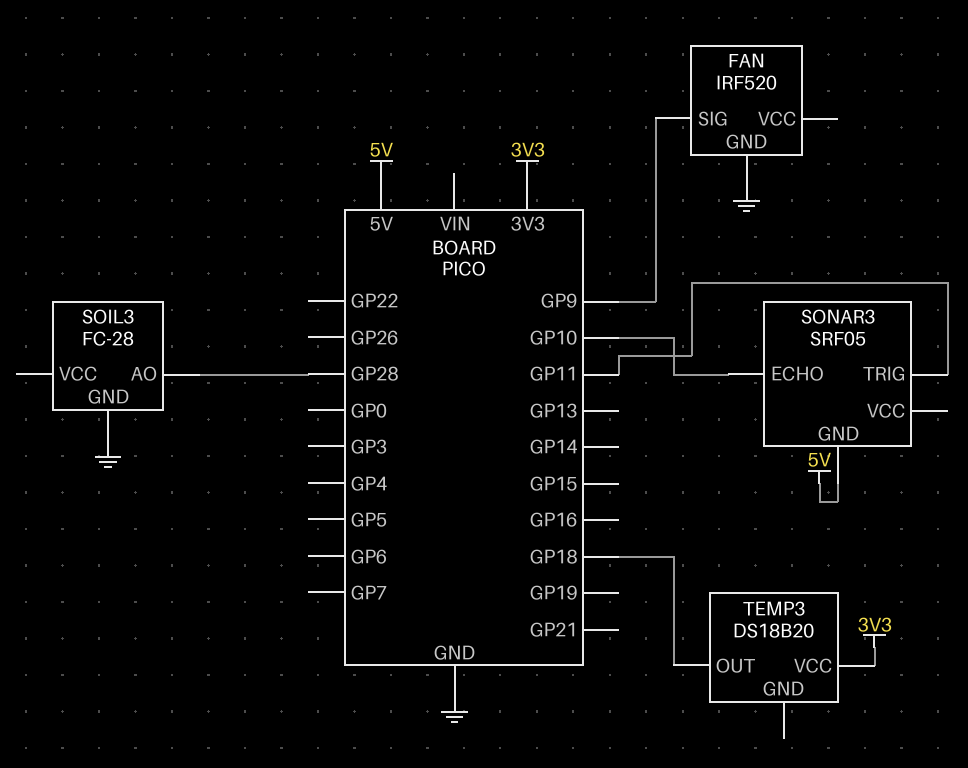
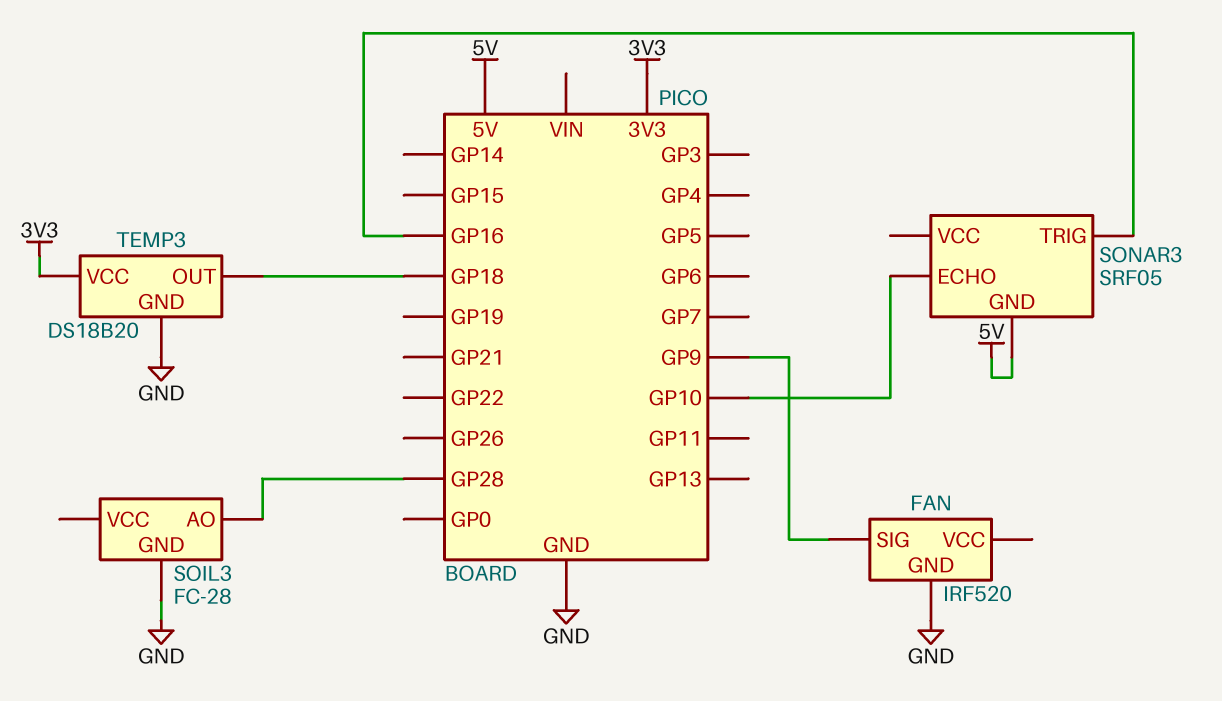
SONAR3 pin TRIG: GP11 -> GP16
TEMP3 pin GND: none -> GND

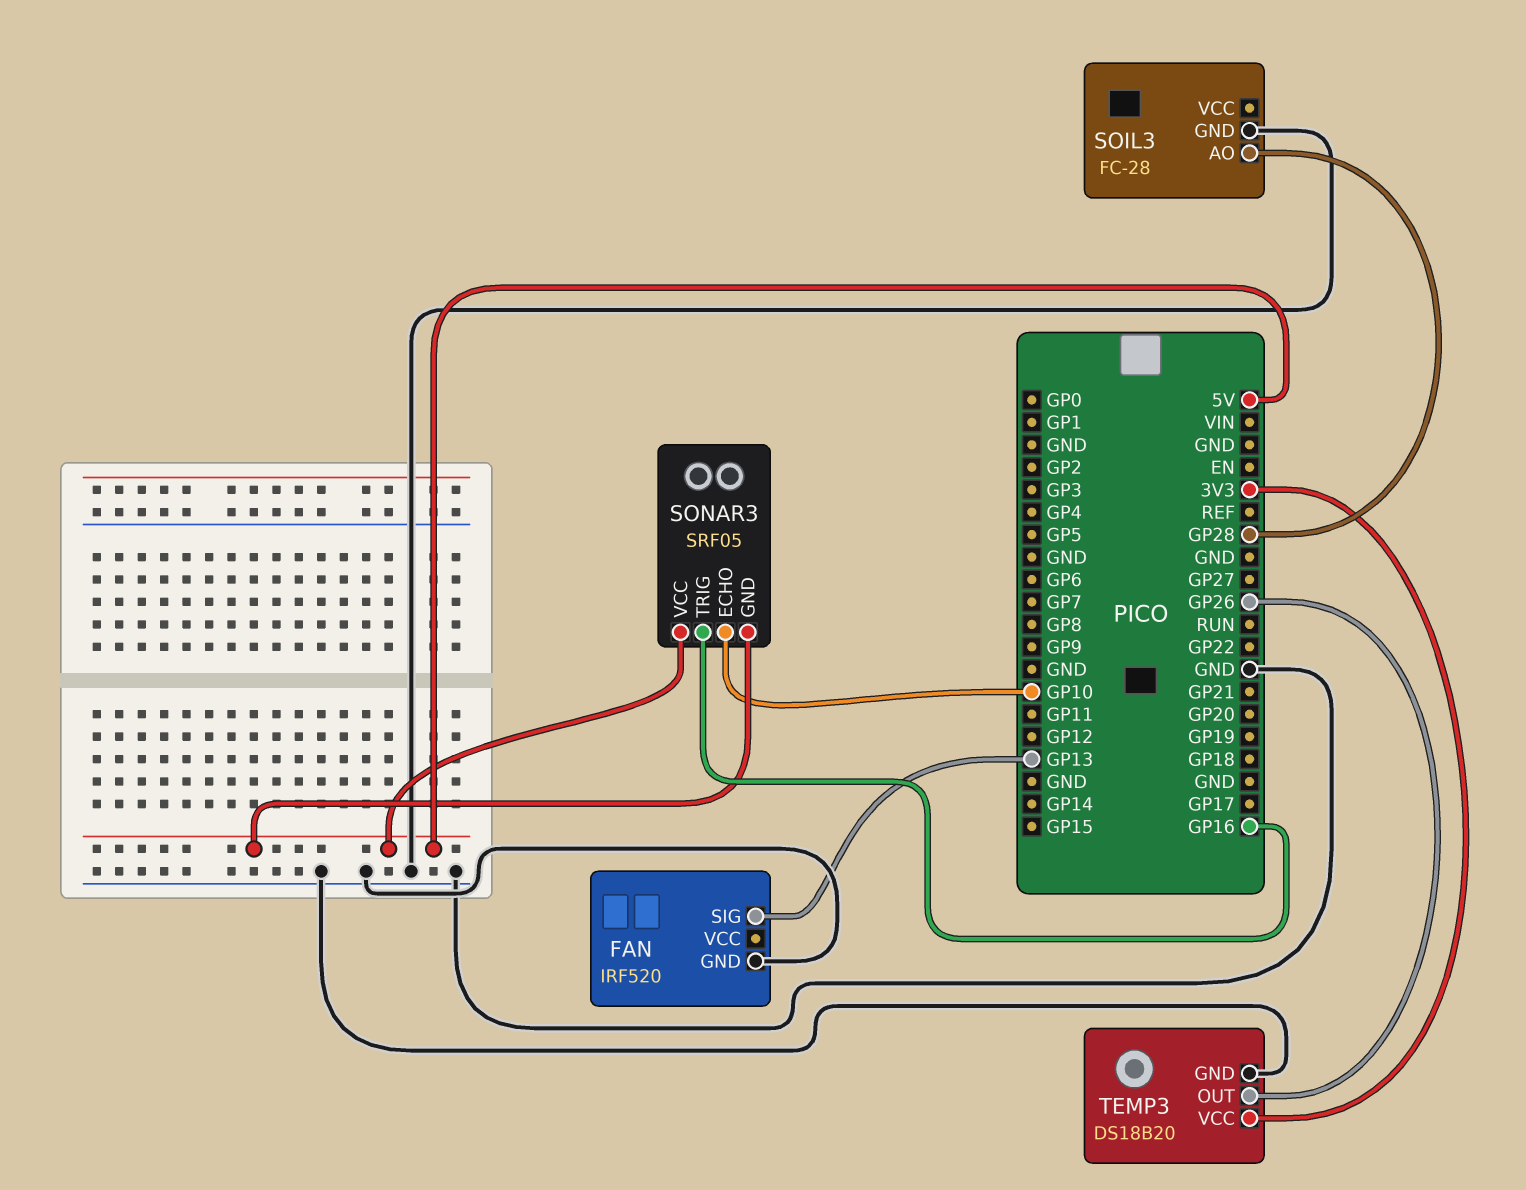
FAN pin SIG: GP9 -> GP13
SONAR3 pin VCC: none -> 5V
TEMP3 pin OUT: GP18 -> GP26

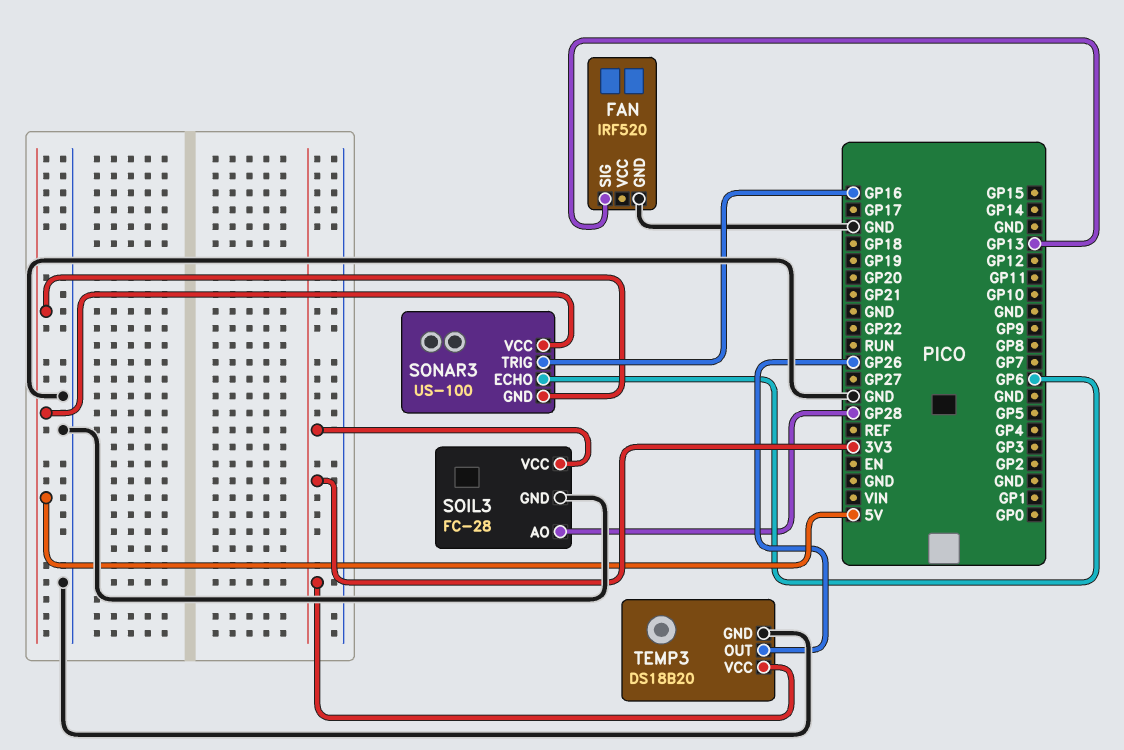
SOIL3 pin VCC: none -> 3V3
SONAR3: SRF05 -> US-100
SONAR3 pin ECHO: GP10 -> GP6

